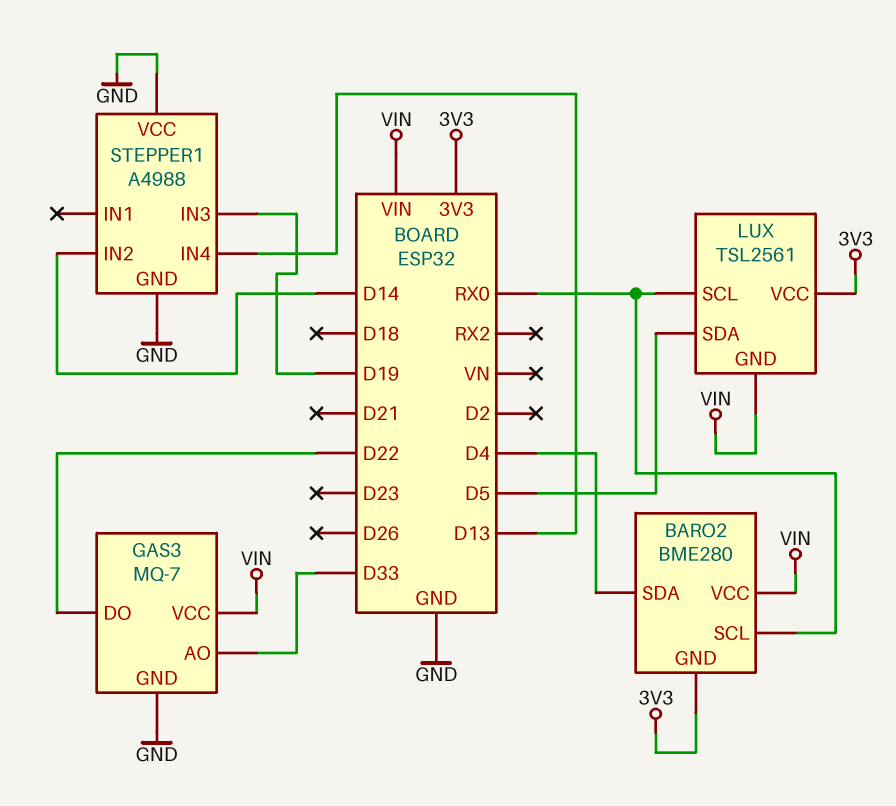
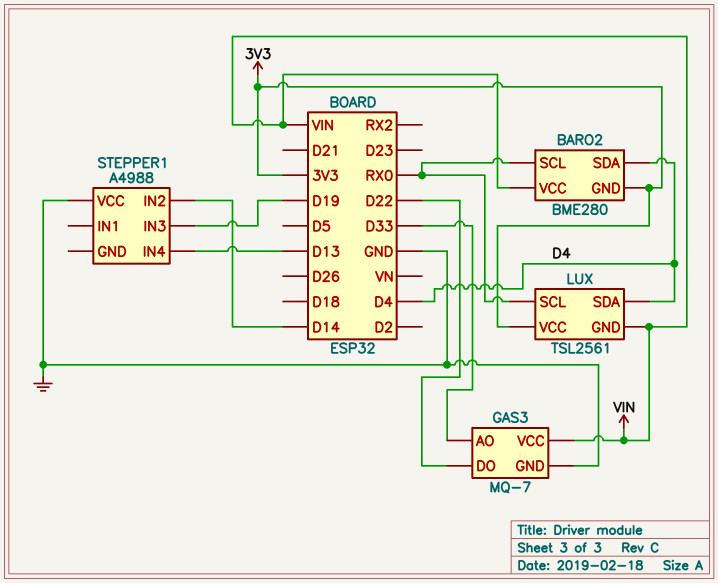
LUX pin SDA: D5 -> D4
STEPPER1 pin GND: GND -> none

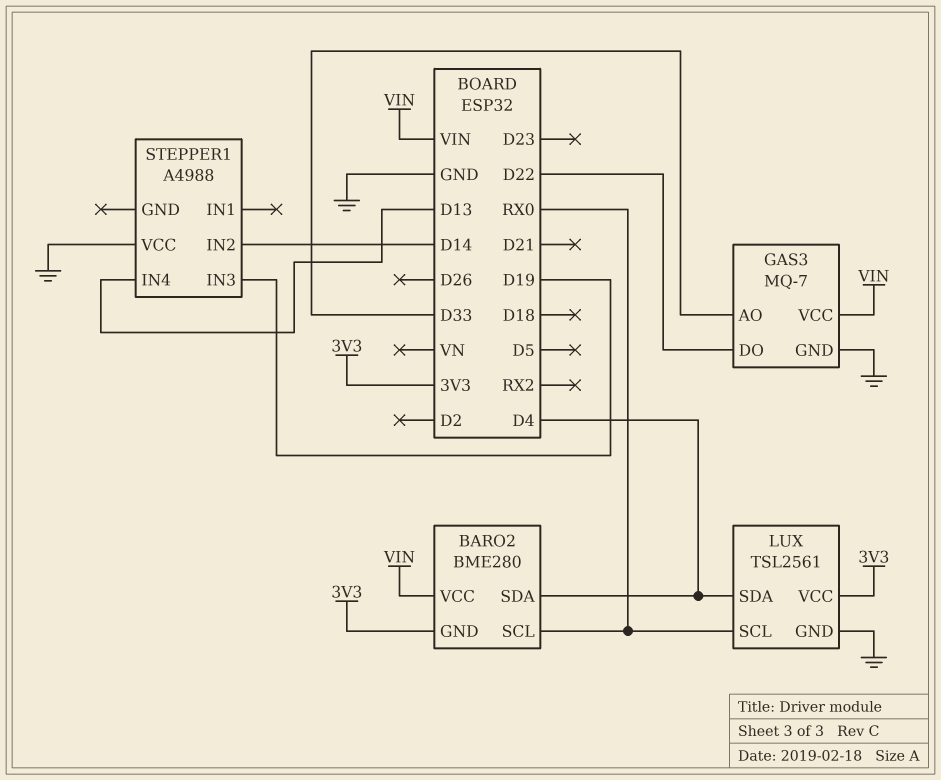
LUX pin GND: VIN -> GND

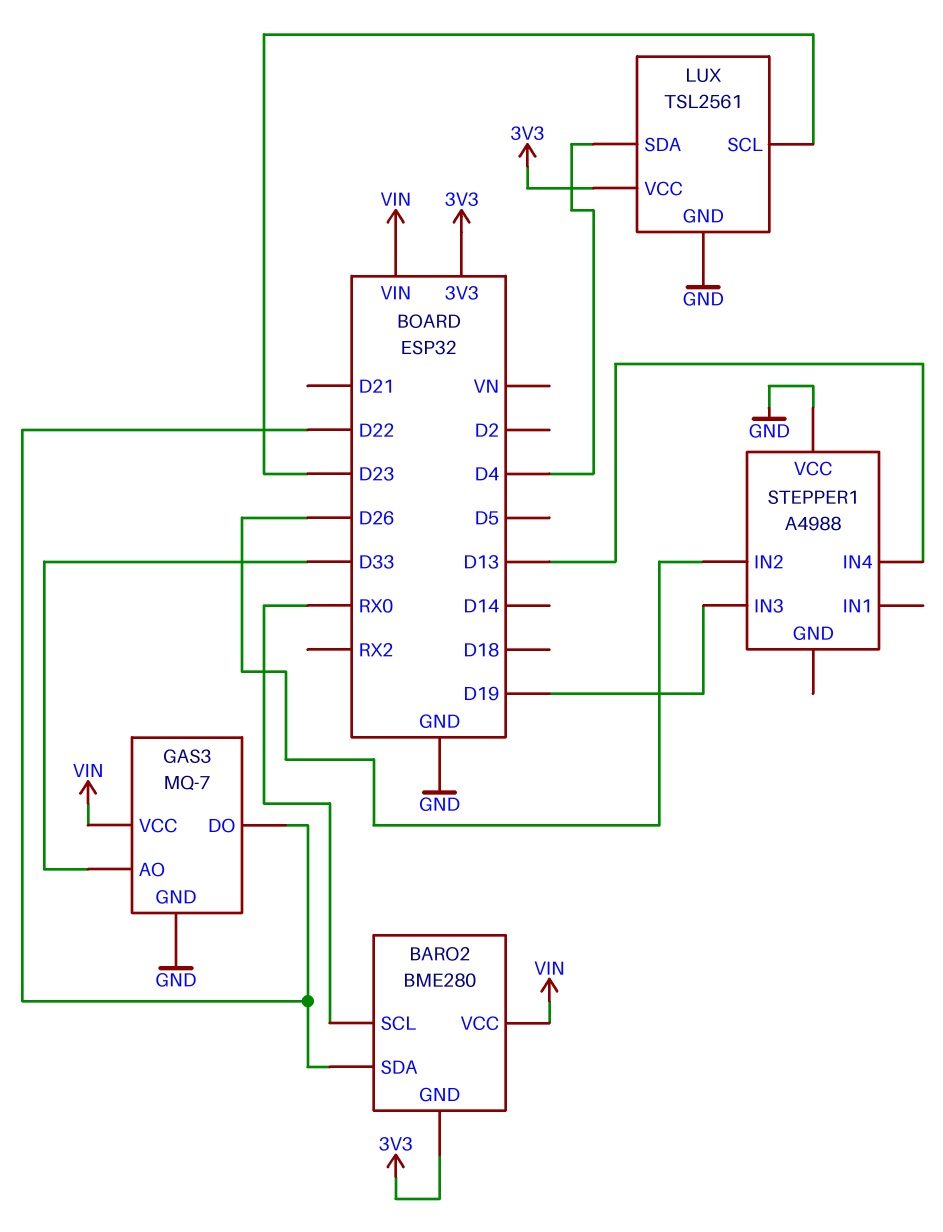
BARO2 pin SDA: D4 -> D22
LUX pin SCL: RX0 -> D23
STEPPER1 pin IN2: D14 -> D26

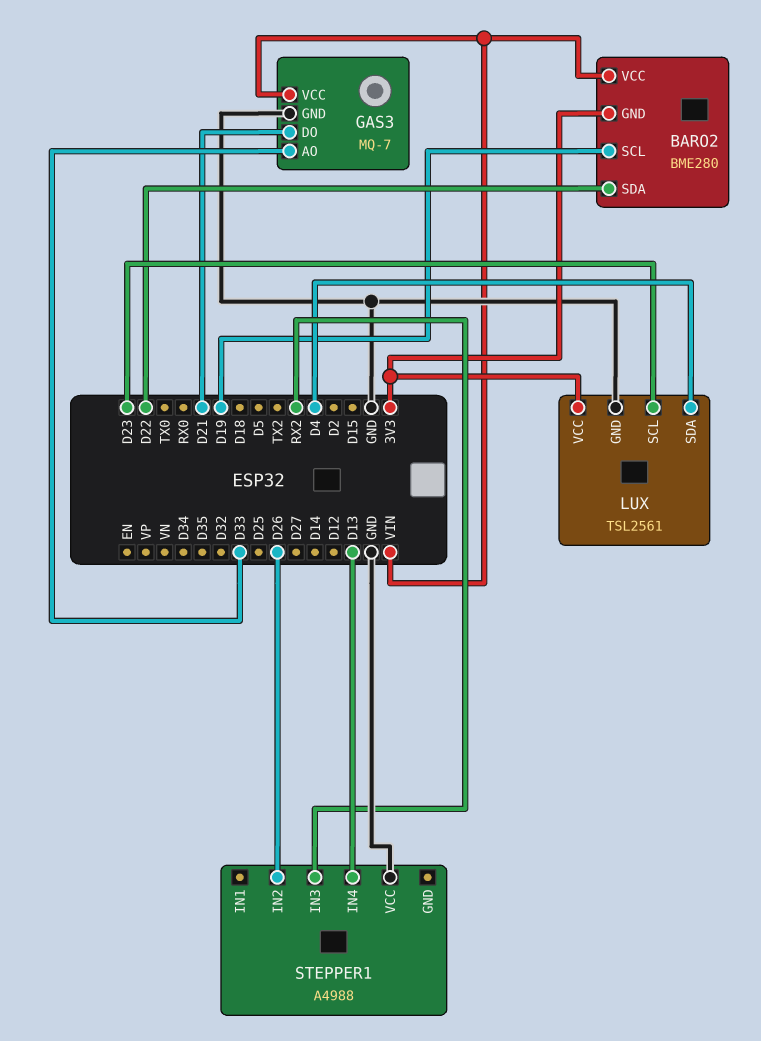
BARO2 pin SCL: RX0 -> D19
GAS3 pin DO: D22 -> D21
STEPPER1 pin IN3: D19 -> RX2

